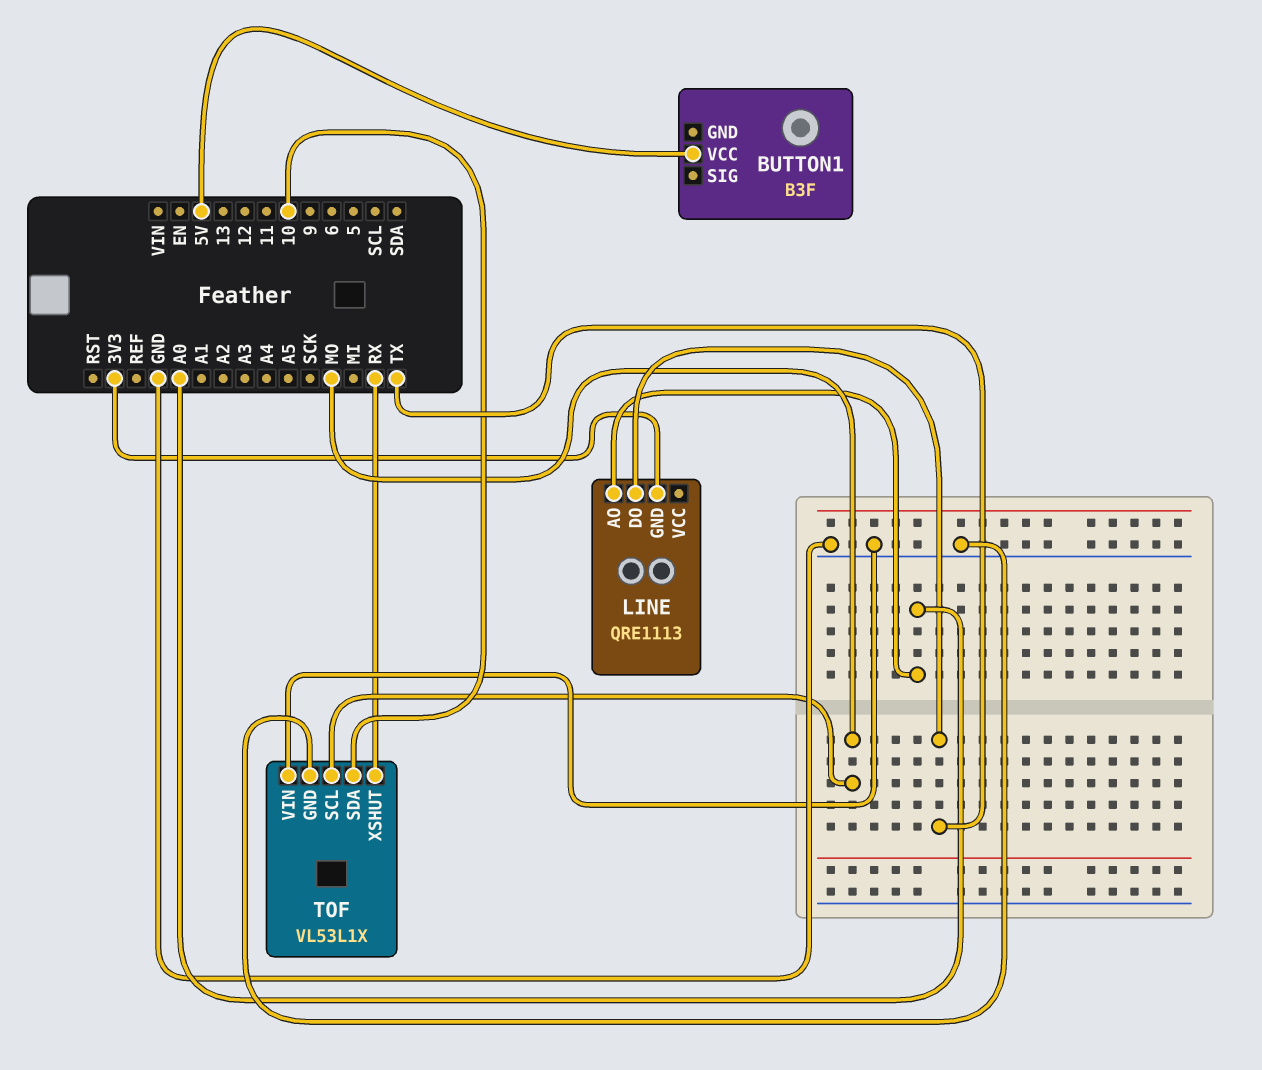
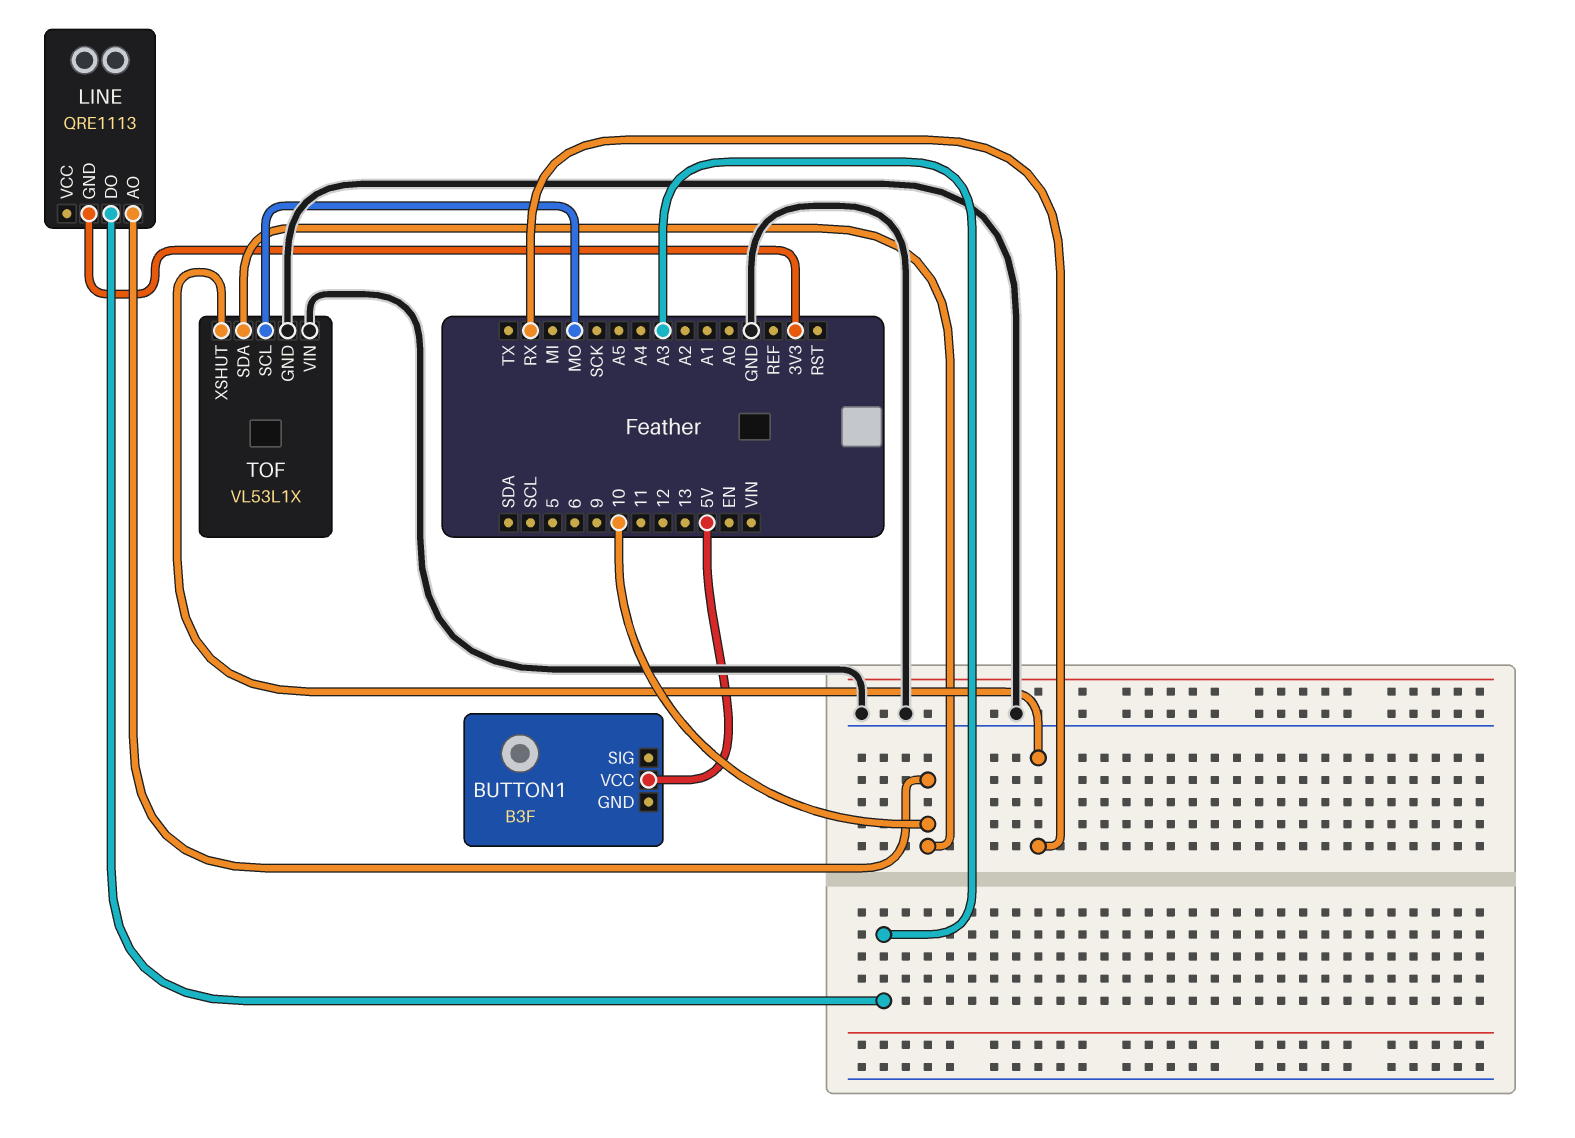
LINE pin AO: A0 -> 10
LINE pin DO: TX -> A3

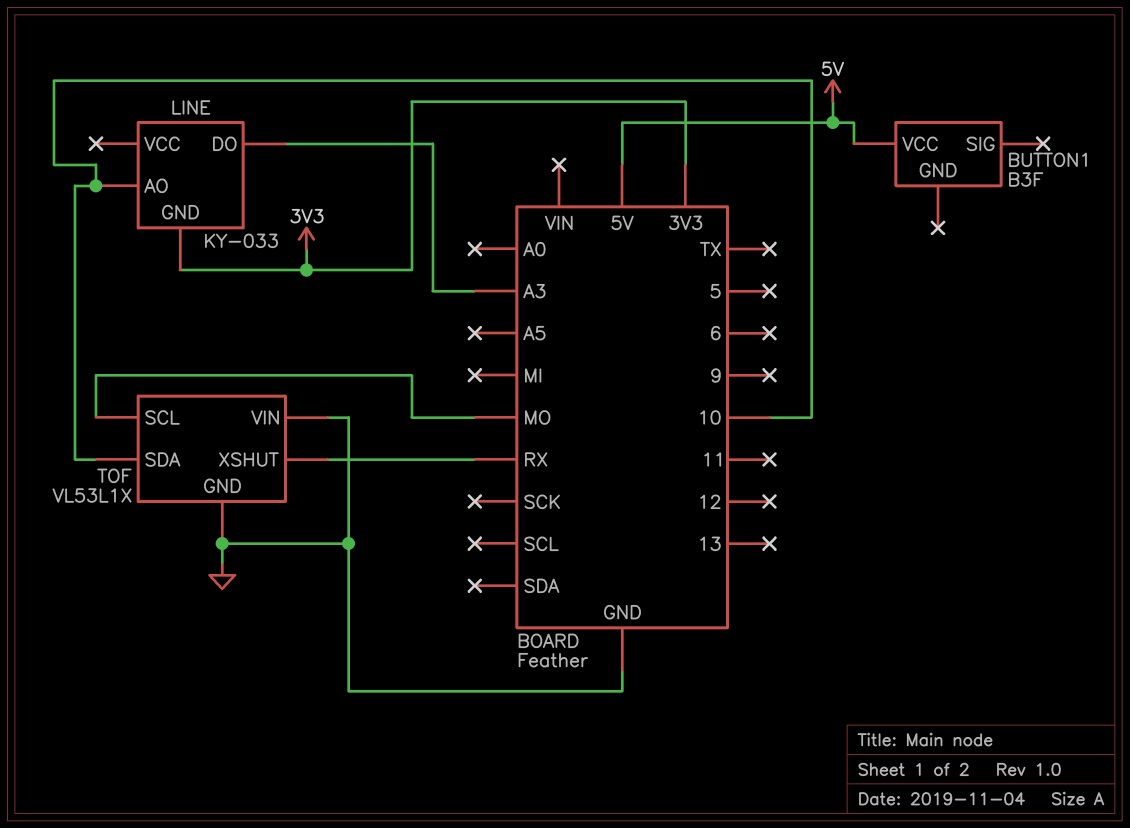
LINE: QRE1113 -> KY-033

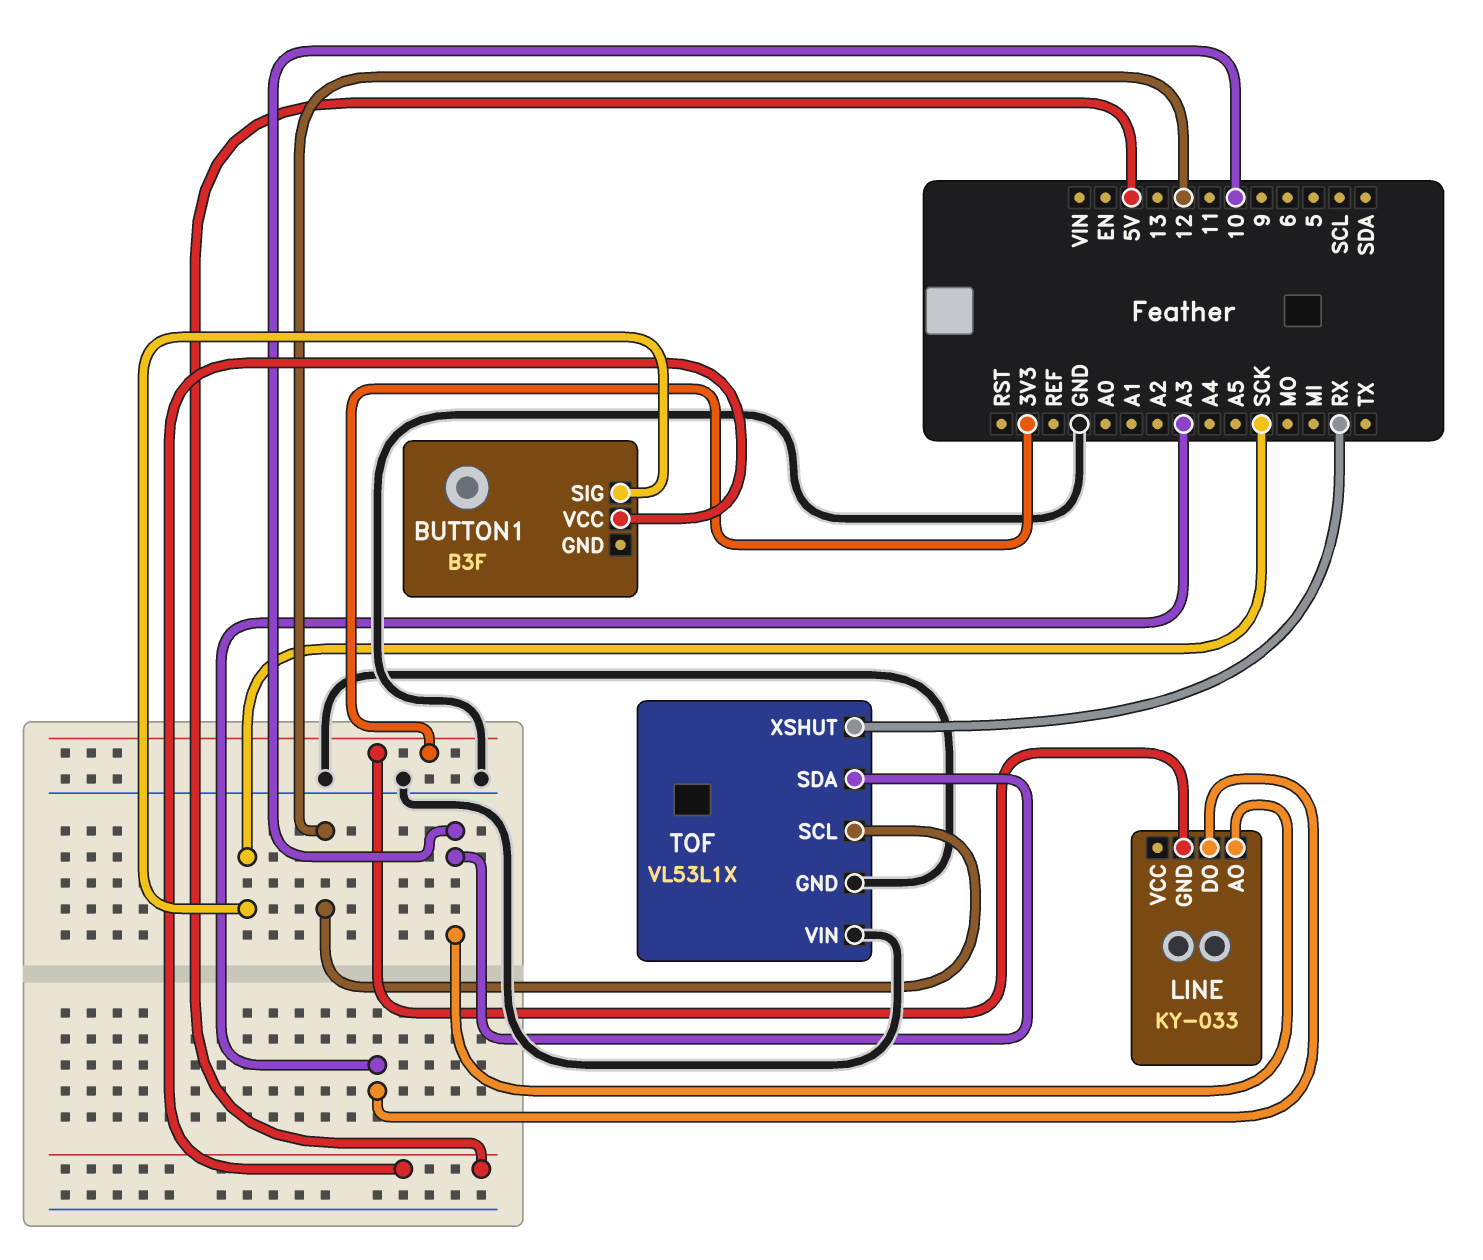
BUTTON1 pin SIG: none -> SCK
TOF pin SCL: MO -> 12

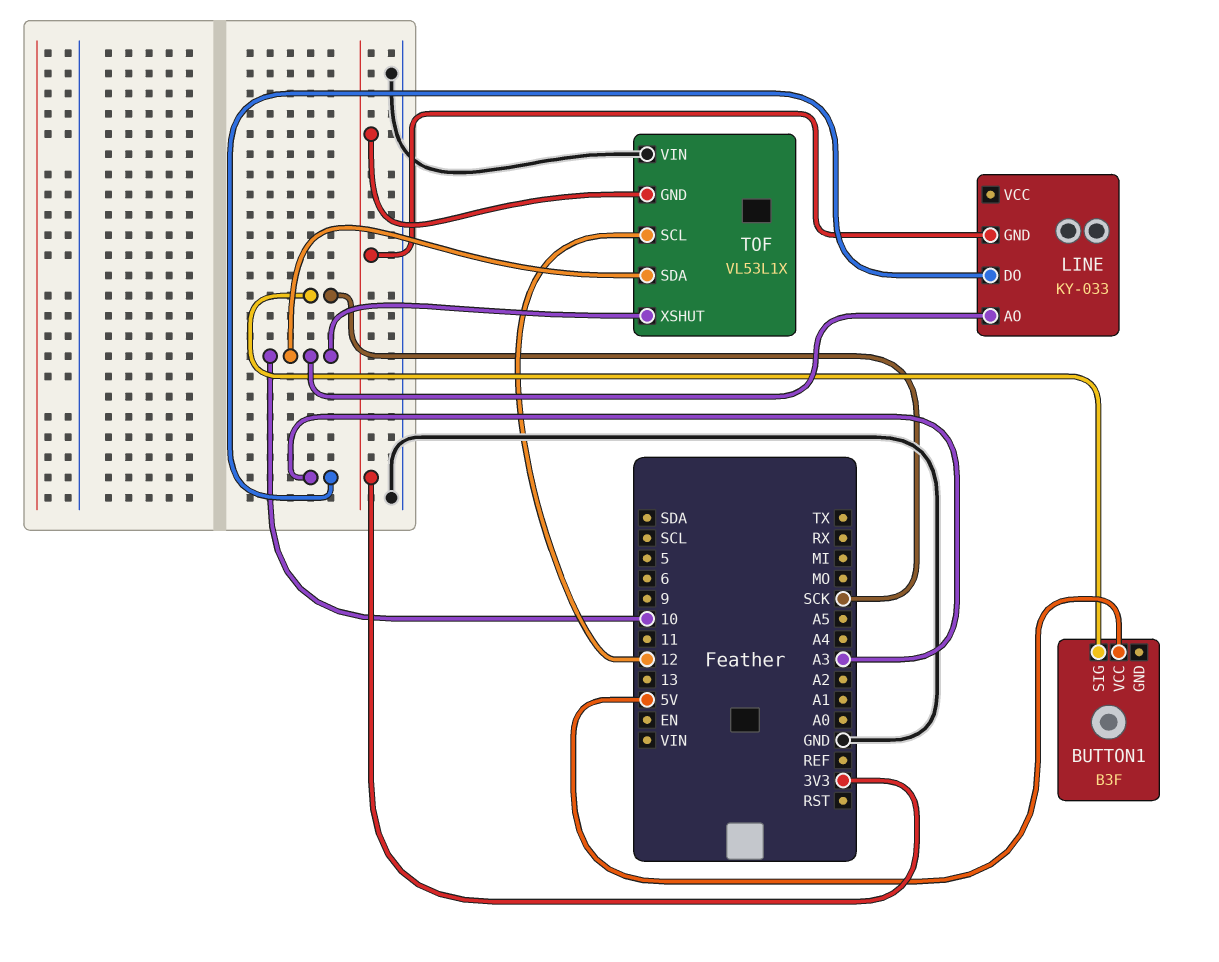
TOF pin GND: GND -> 3V3
TOF pin XSHUT: RX -> 10

